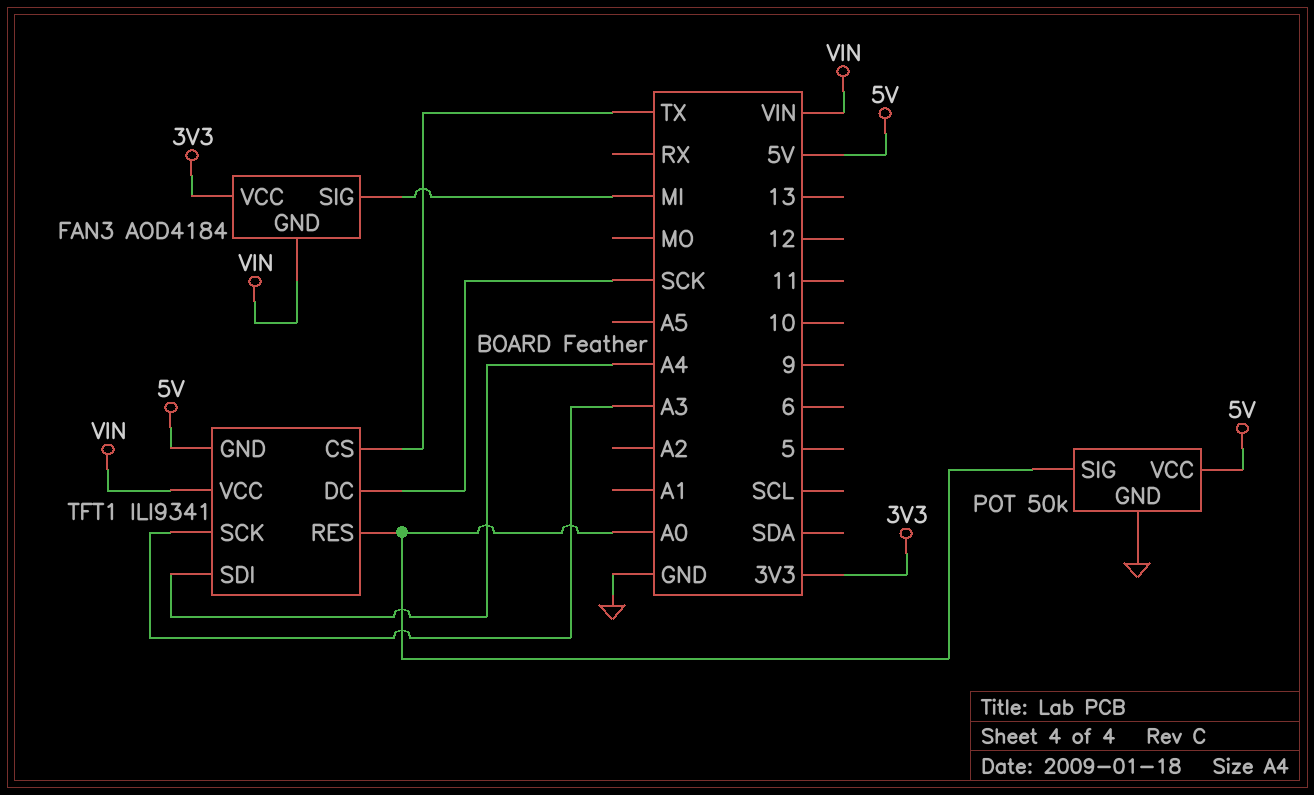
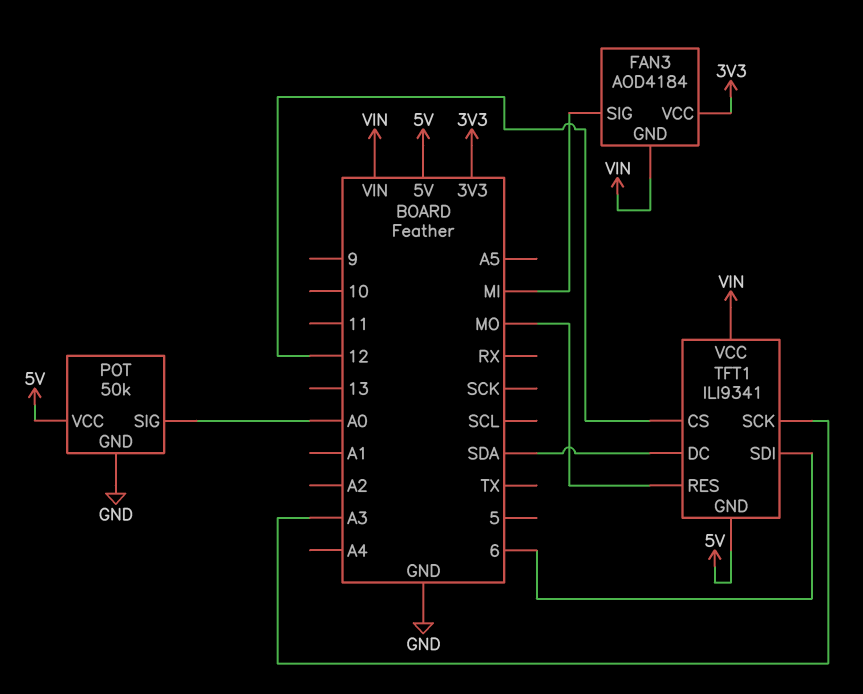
TFT1 pin CS: TX -> 12
TFT1 pin DC: SCK -> SDA
TFT1 pin RES: A0 -> MO
TFT1 pin SDI: A4 -> 6

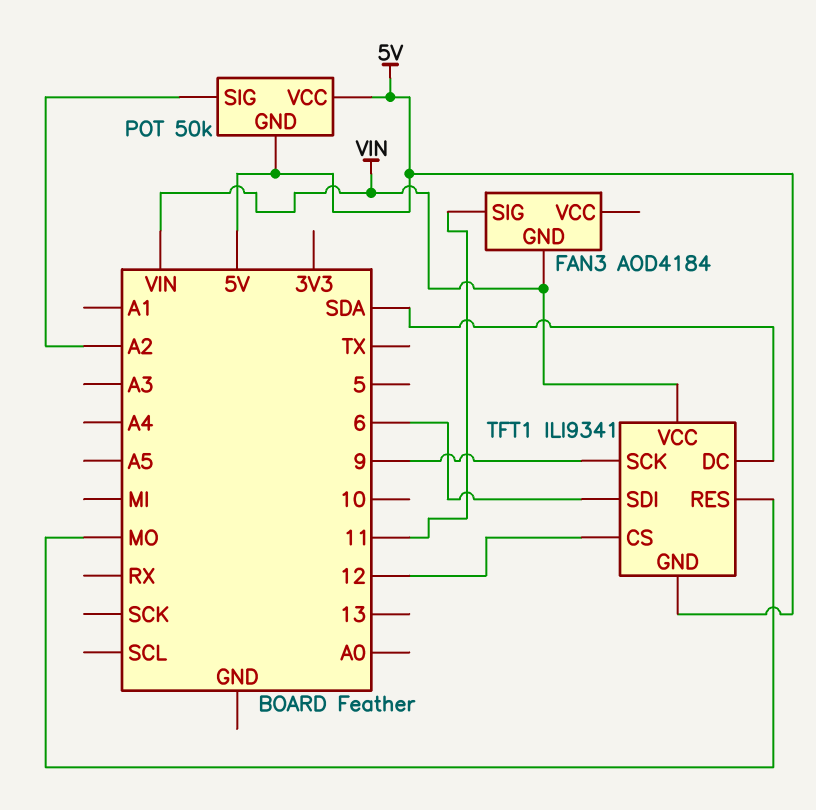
FAN3 pin SIG: MI -> 11
FAN3 pin VCC: 3V3 -> none
POT pin GND: GND -> 5V
POT pin SIG: A0 -> A2
TFT1 pin SCK: A3 -> 9

